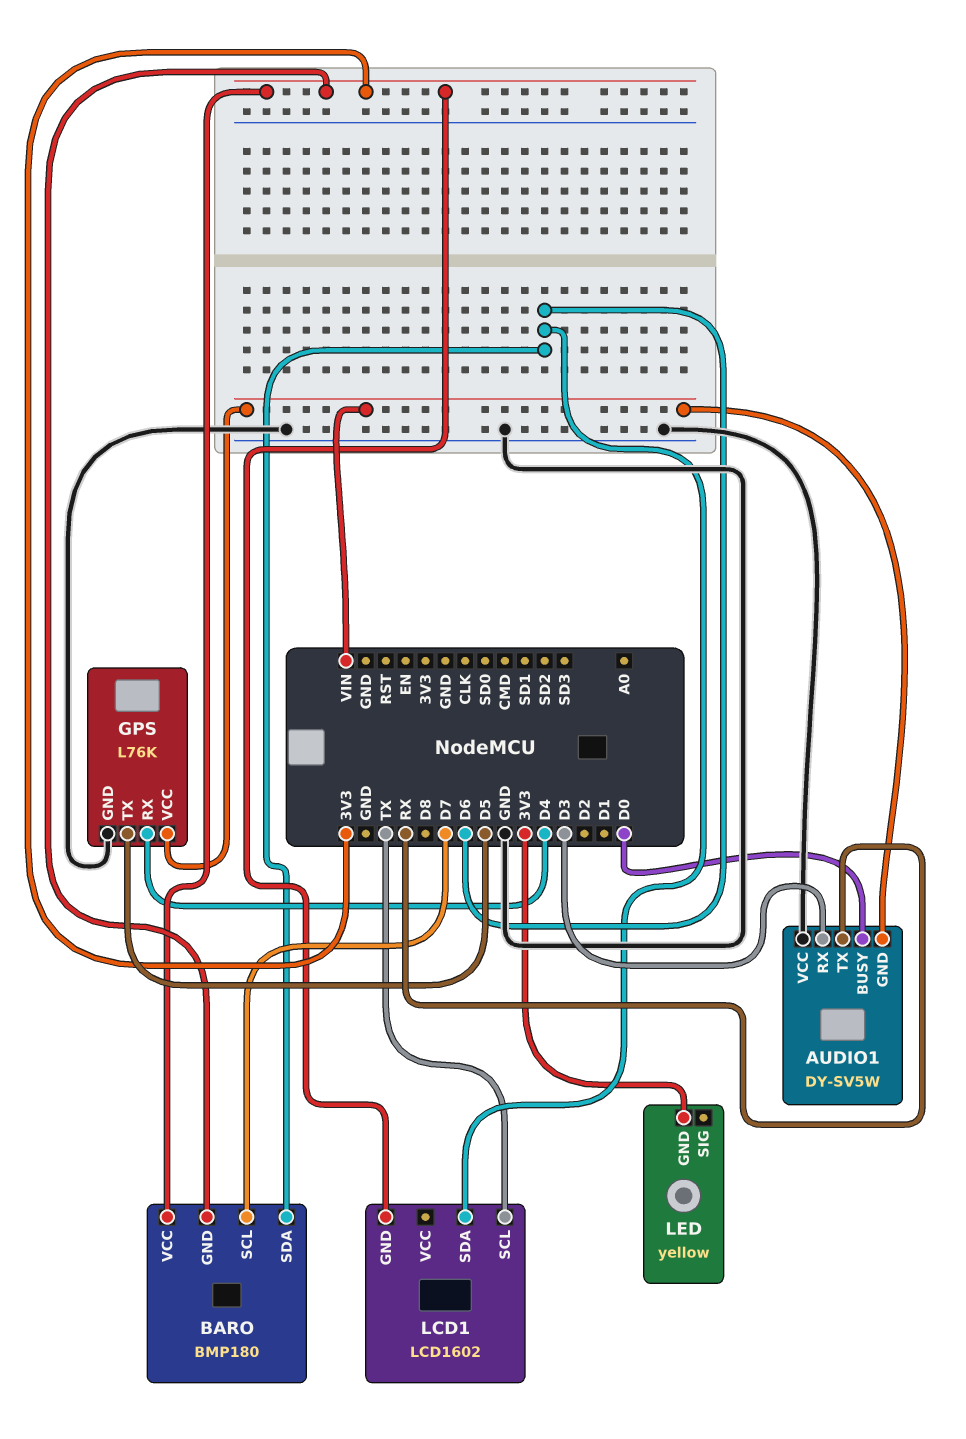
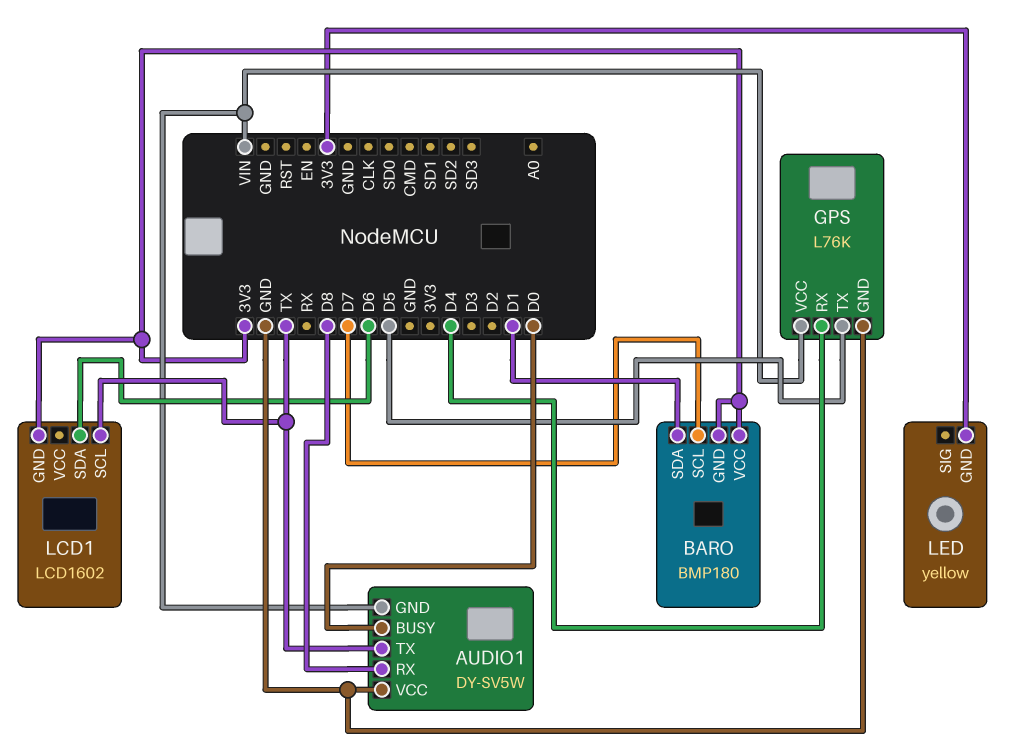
AUDIO1 pin RX: D3 -> D8
AUDIO1 pin TX: RX -> TX
BARO pin SDA: D6 -> D1

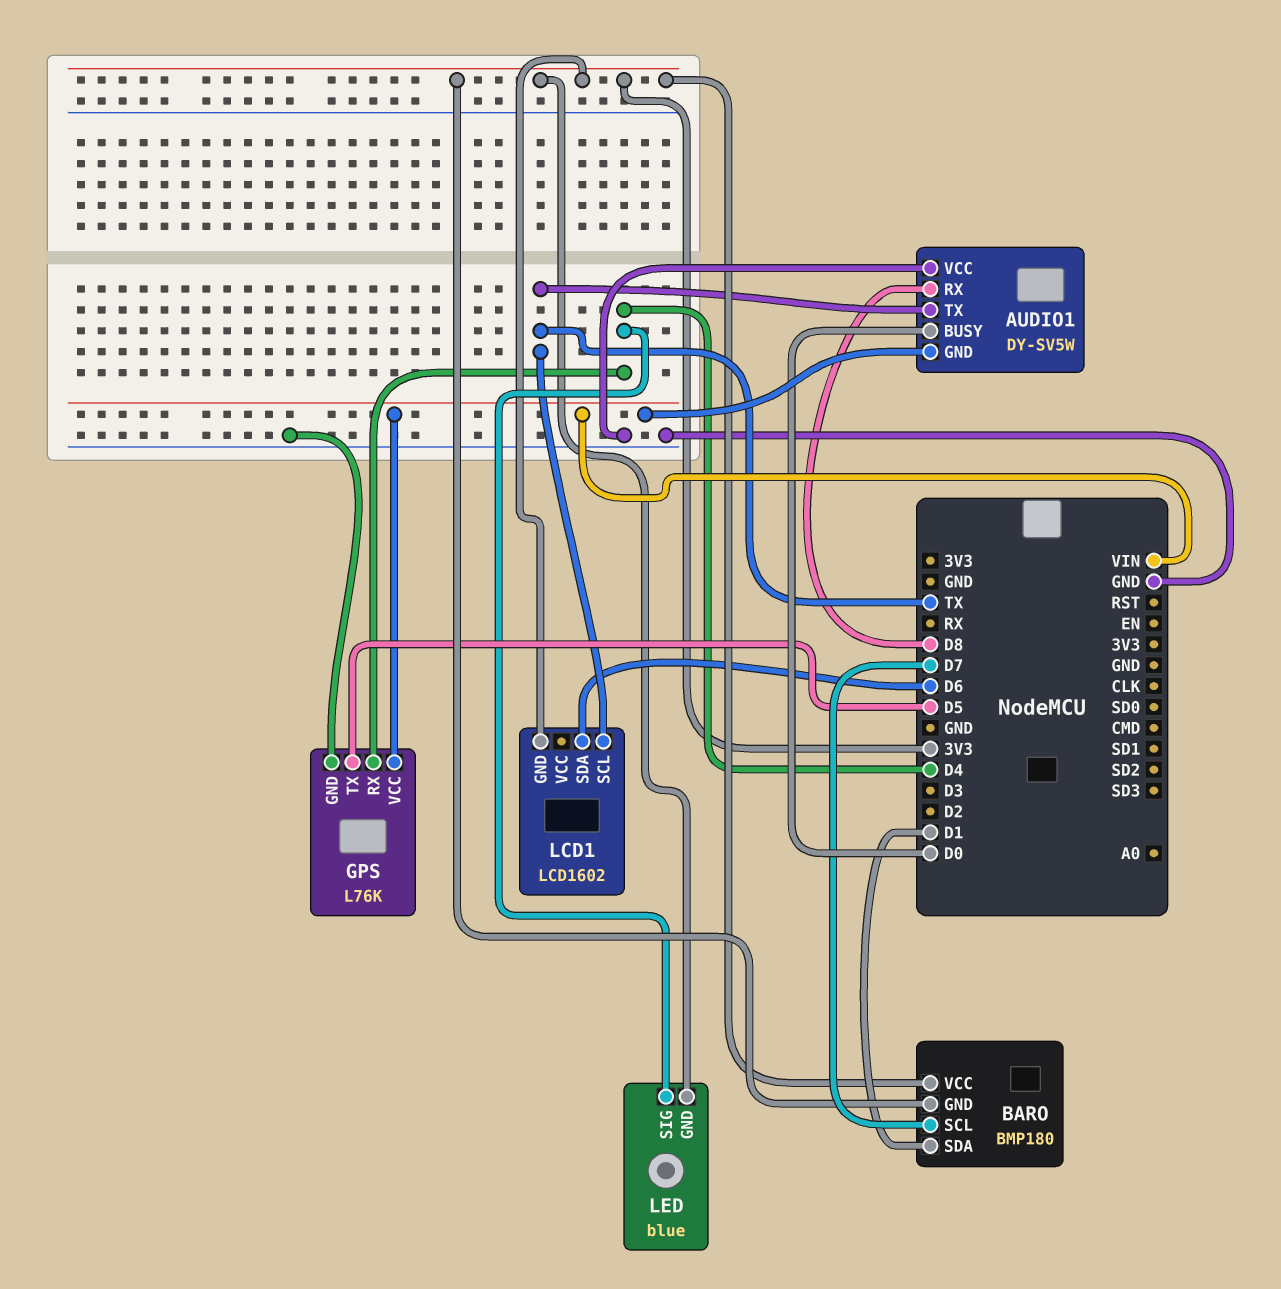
LED: yellow -> blue
LED pin SIG: none -> D4

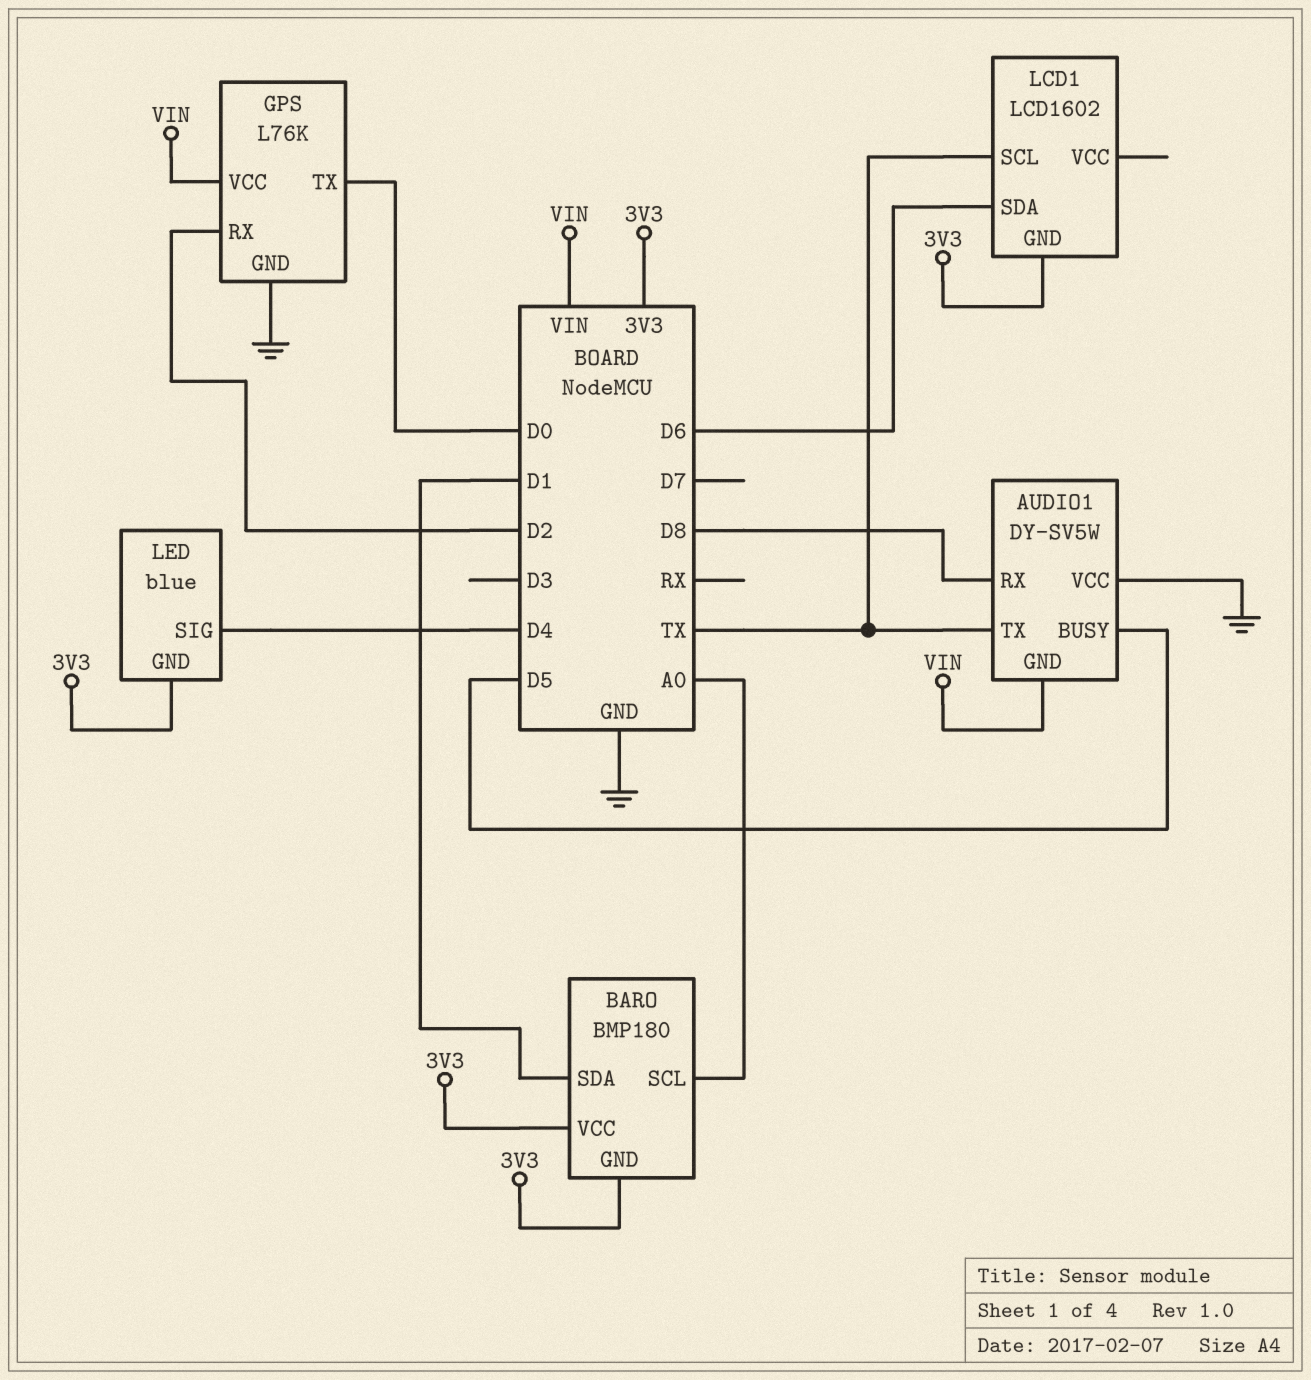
AUDIO1 pin BUSY: D0 -> D5
BARO pin SCL: D7 -> A0
GPS pin RX: D4 -> D2
GPS pin TX: D5 -> D0

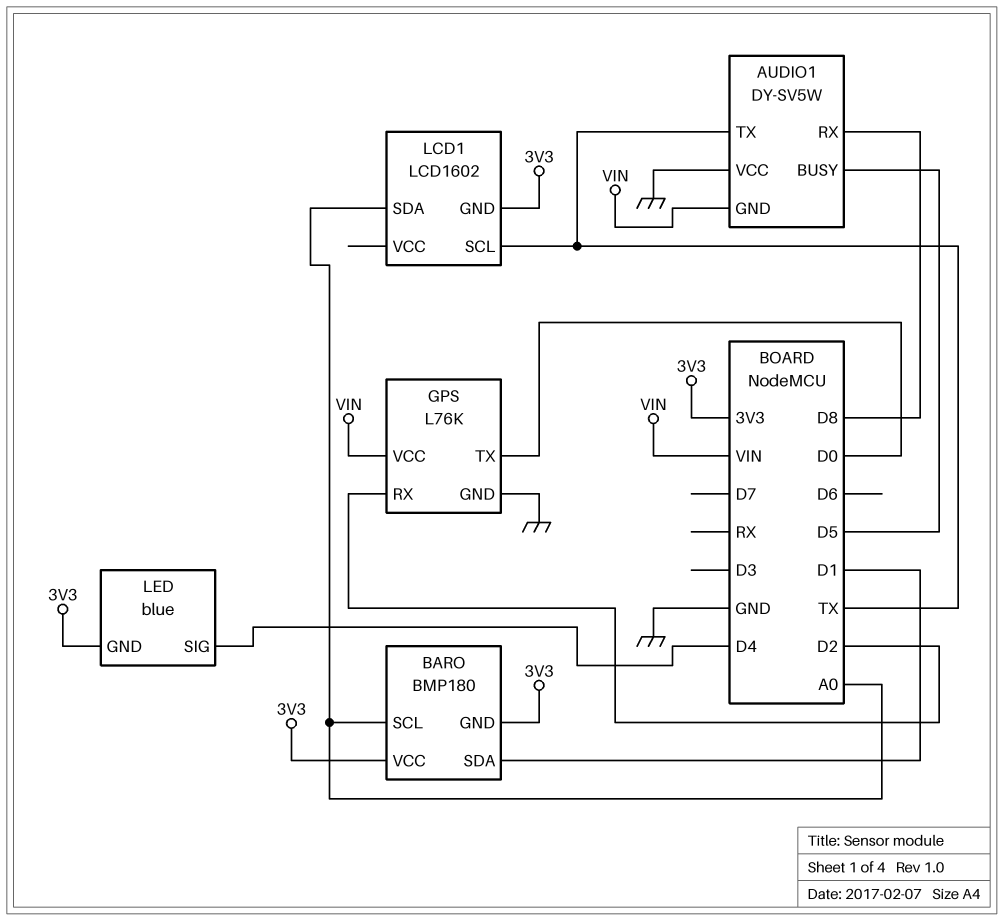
LCD1 pin SDA: D6 -> A0

